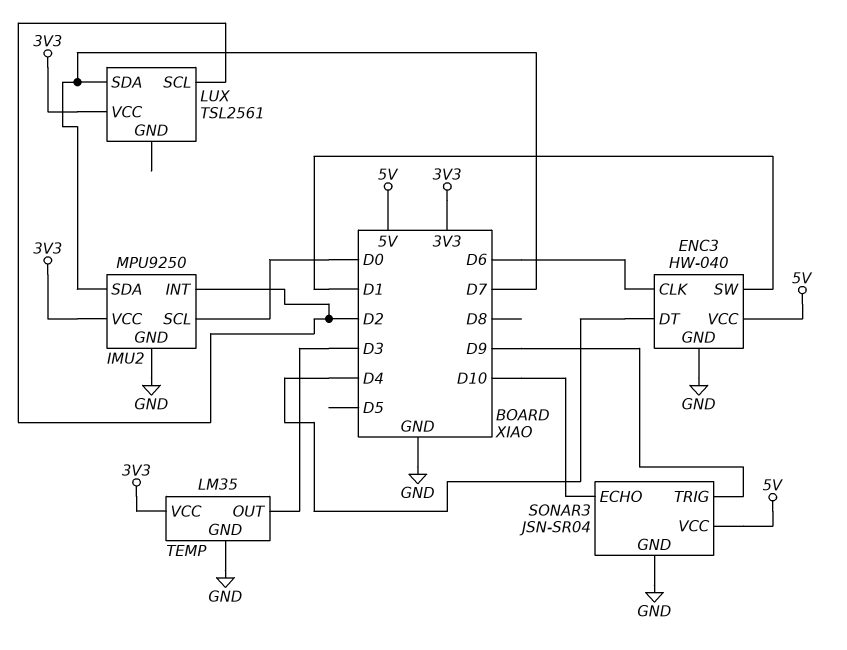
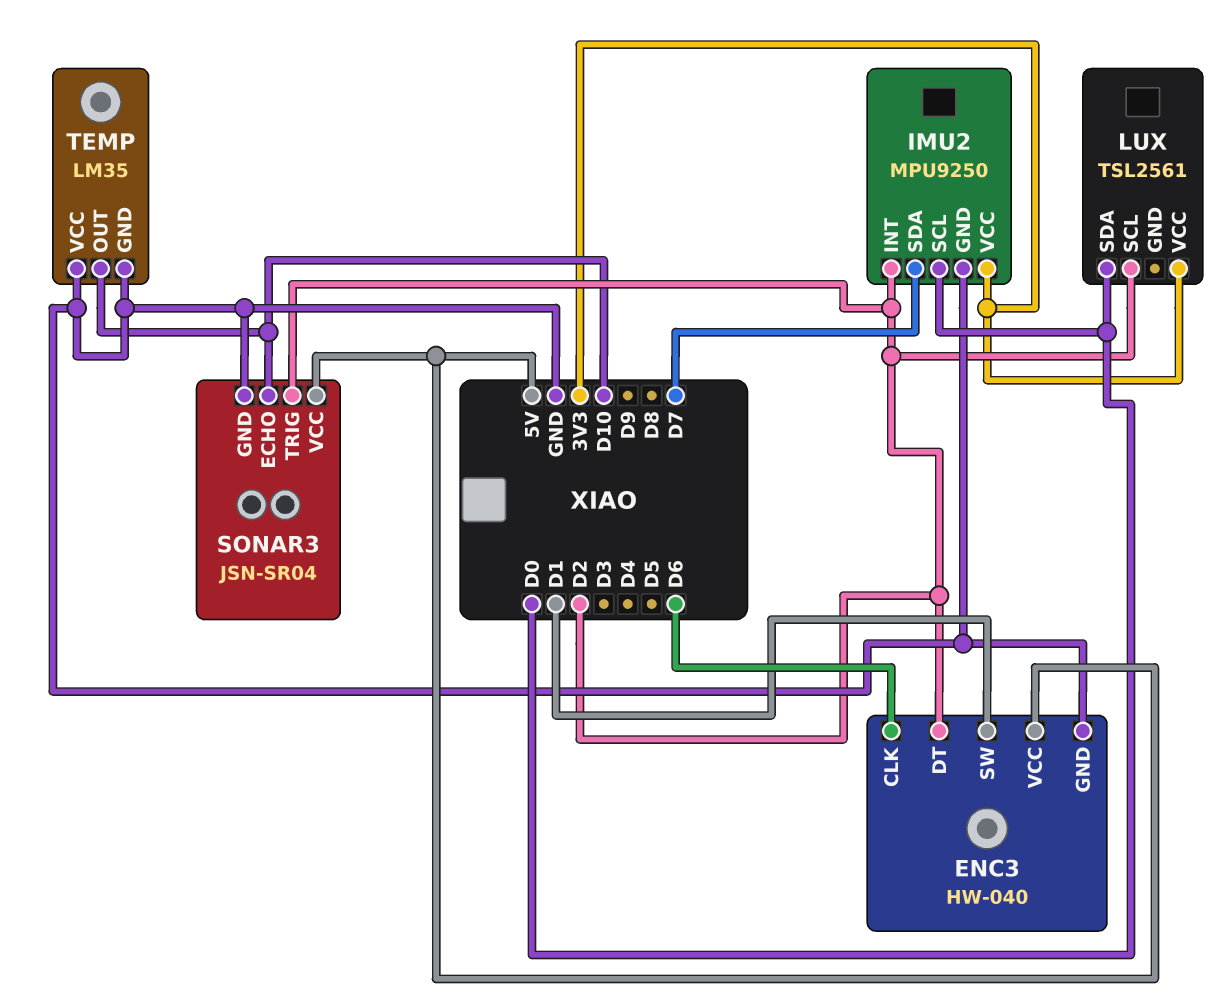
ENC3 pin DT: D4 -> D2
LUX pin SDA: D7 -> D0
SONAR3 pin TRIG: D9 -> D2
TEMP pin OUT: D3 -> D10
TEMP pin VCC: 3V3 -> GND

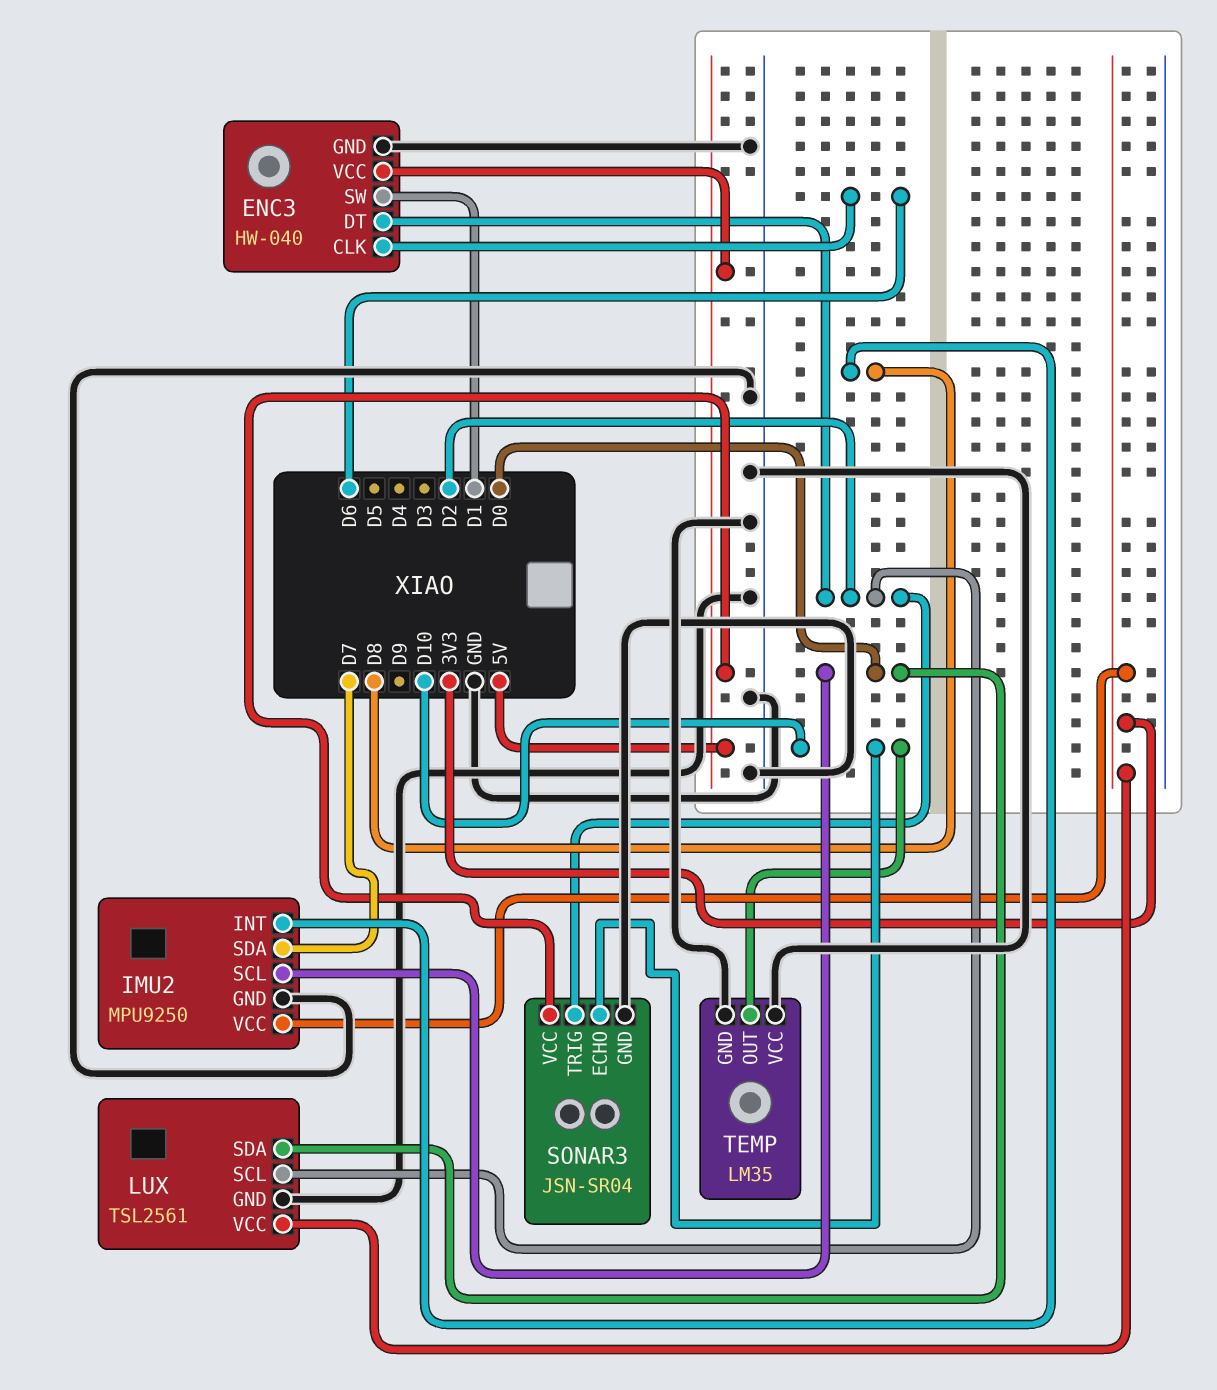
IMU2 pin INT: D2 -> D8
LUX pin GND: none -> GND

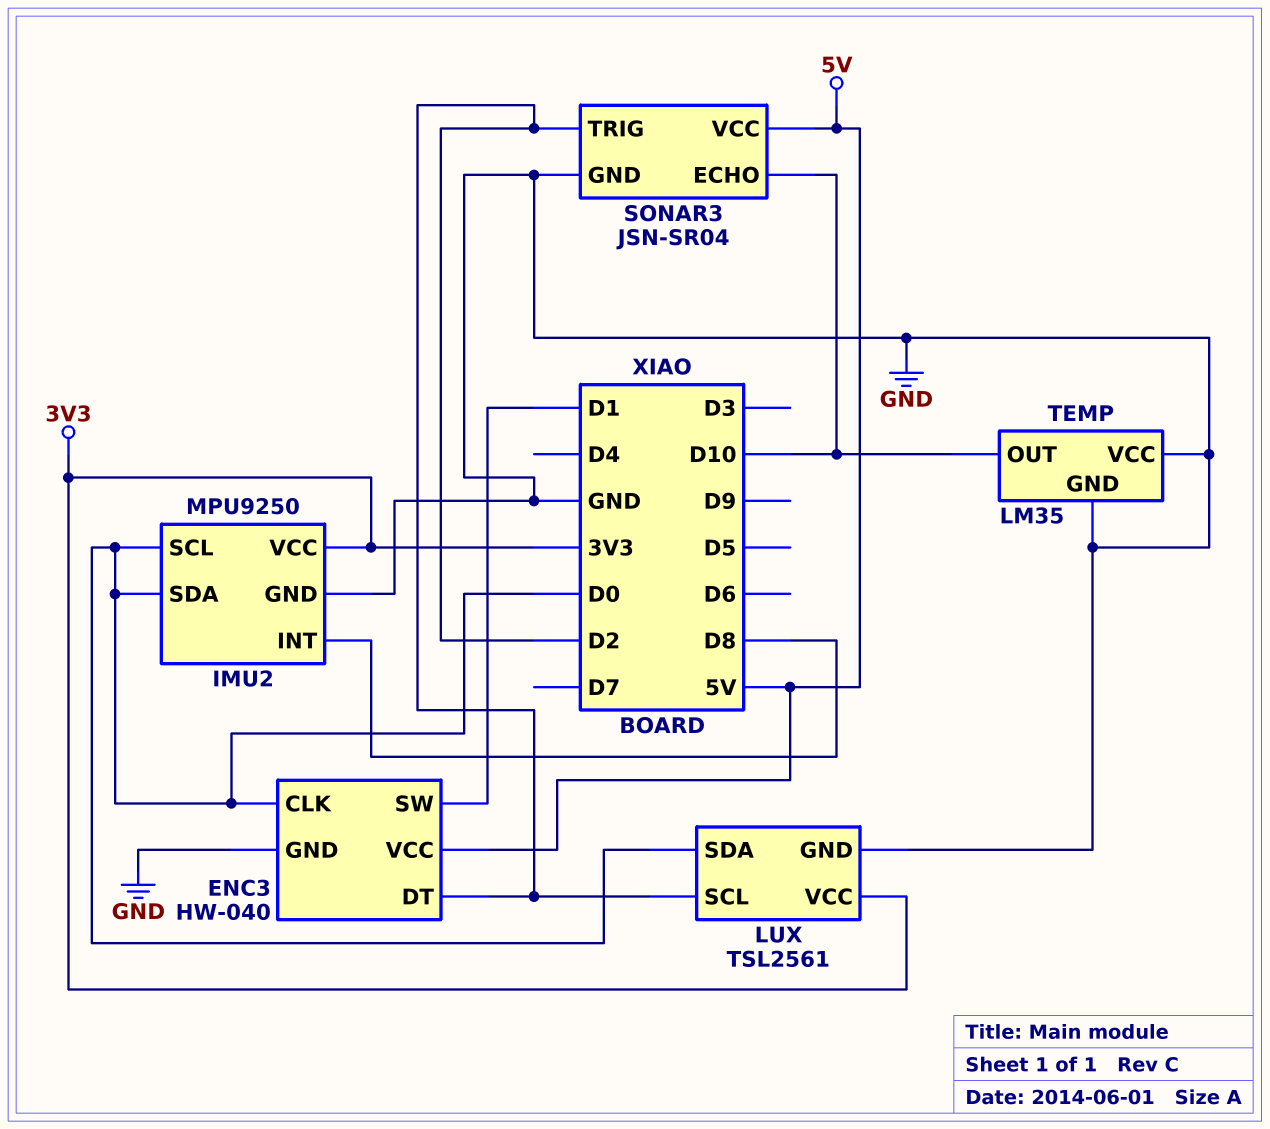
ENC3 pin CLK: D6 -> D0
IMU2 pin SDA: D7 -> D0

